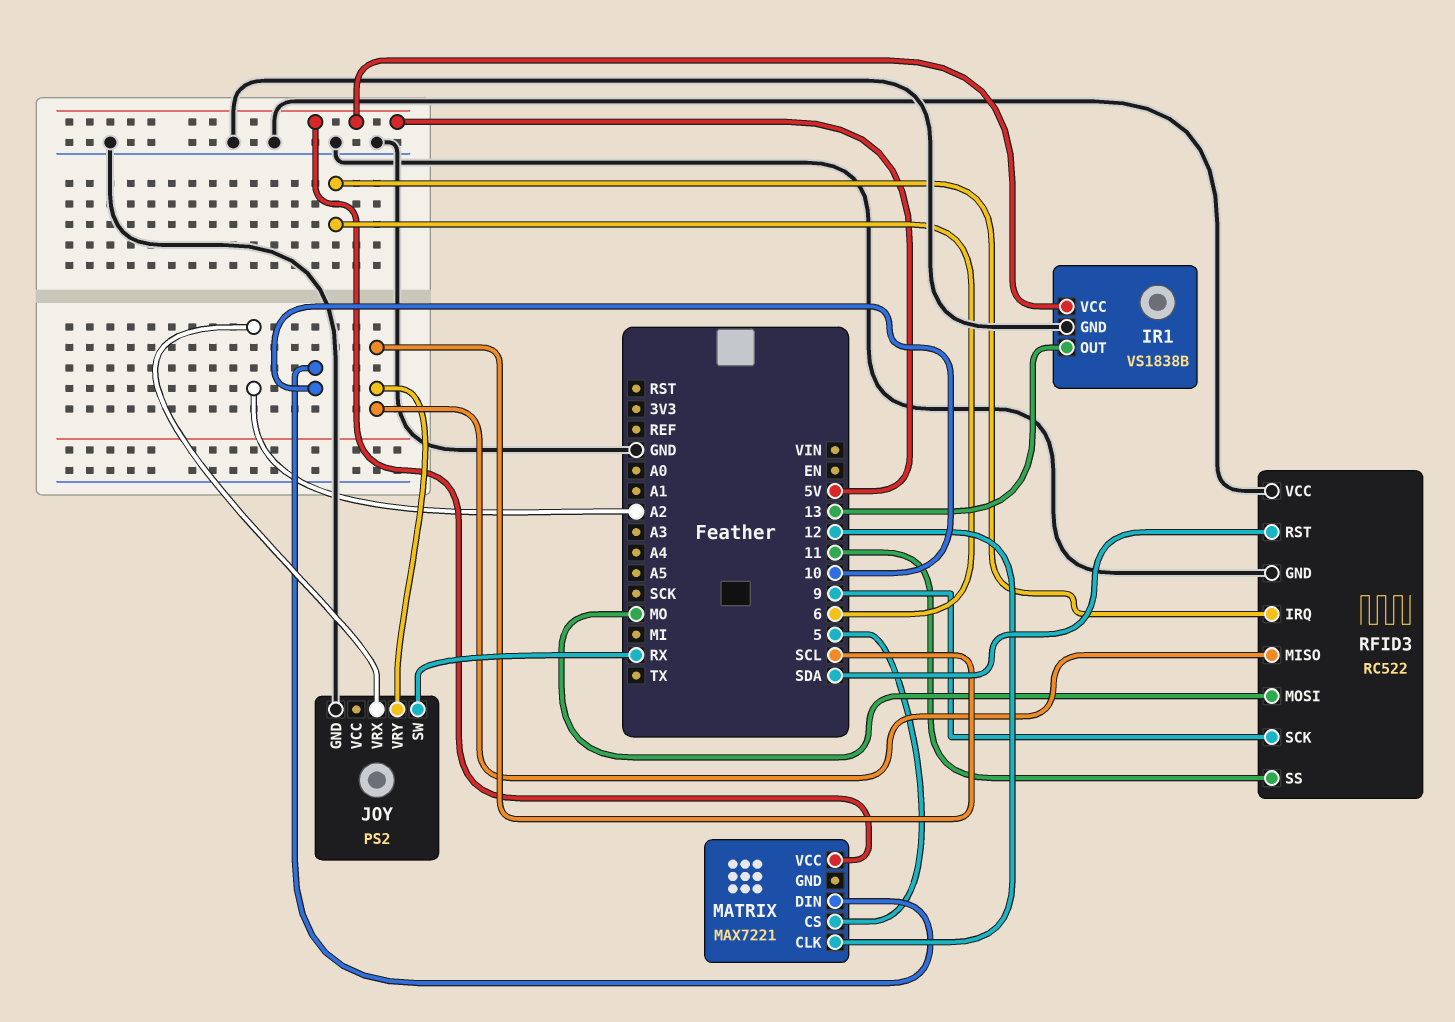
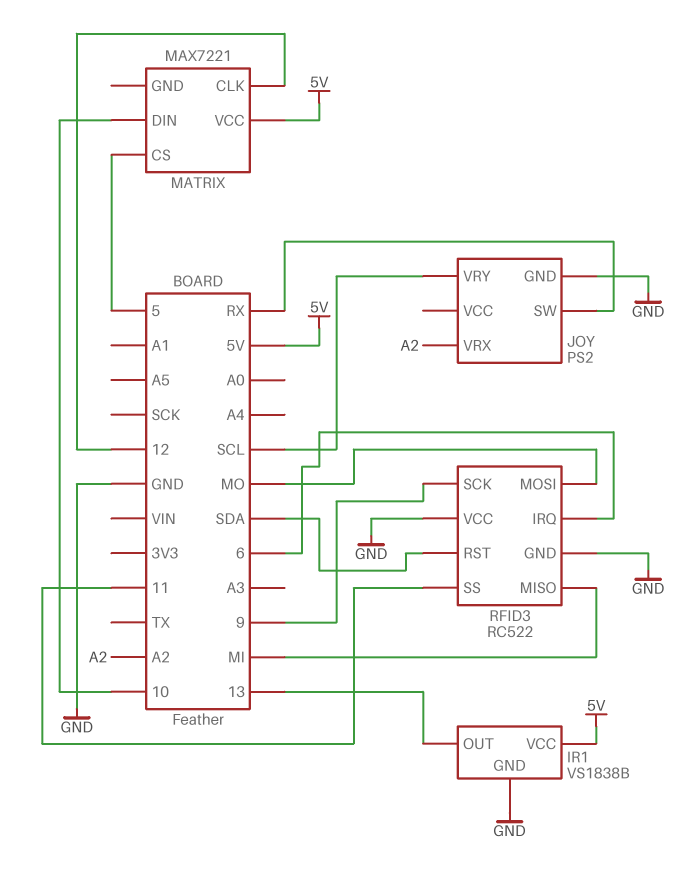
RFID3 pin MISO: SCL -> MI

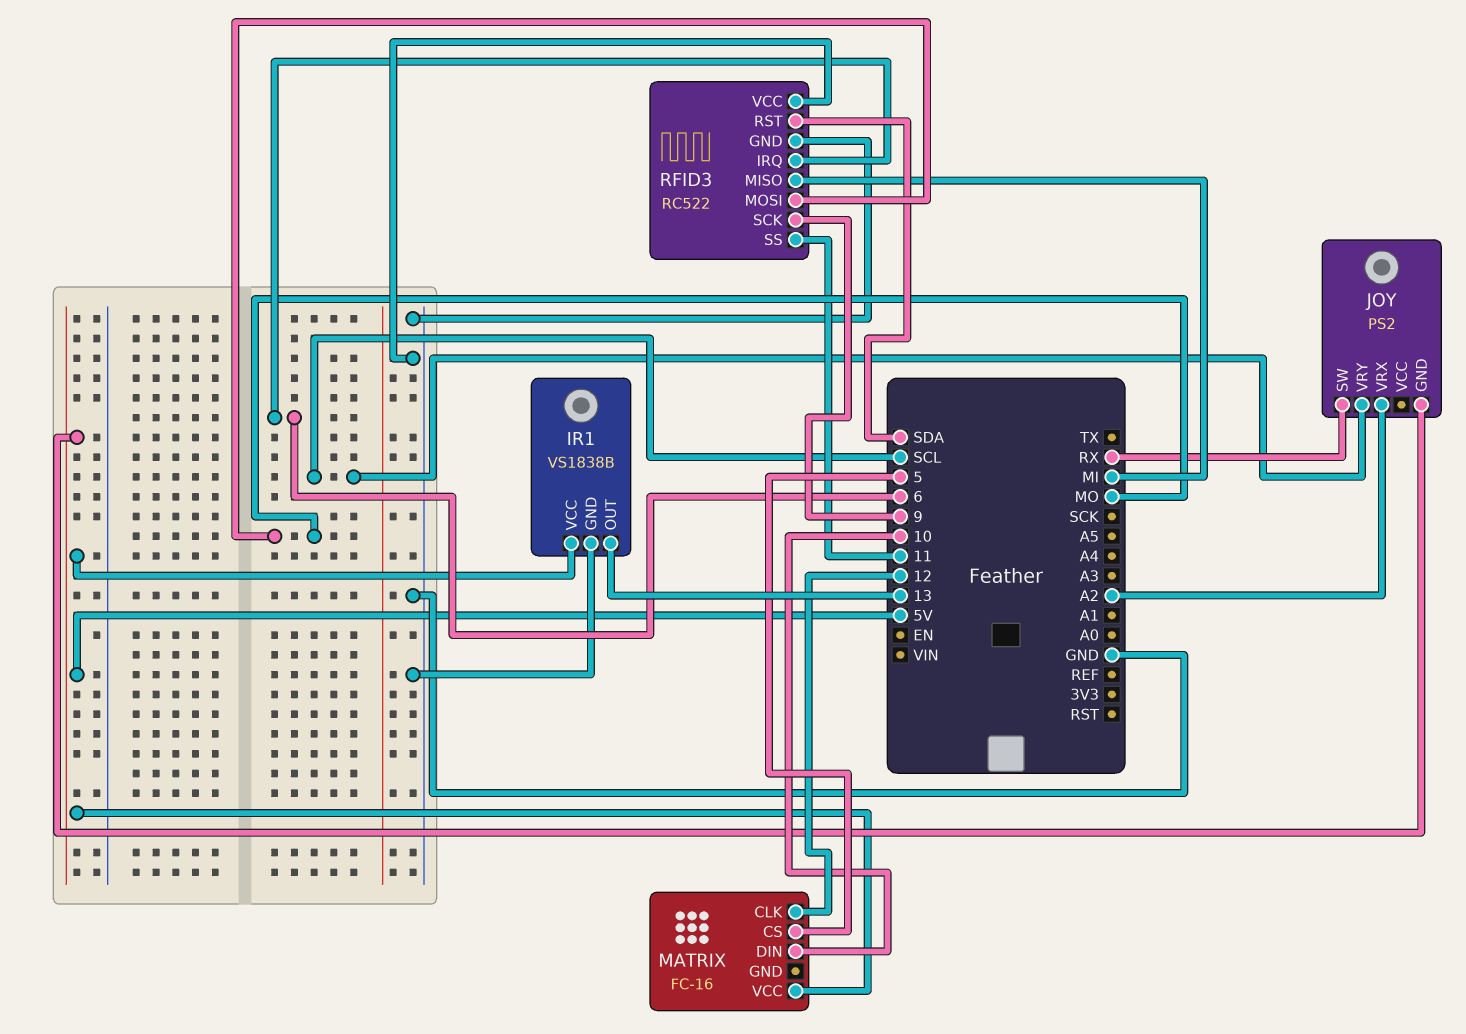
JOY pin GND: GND -> 5V
MATRIX: MAX7221 -> FC-16

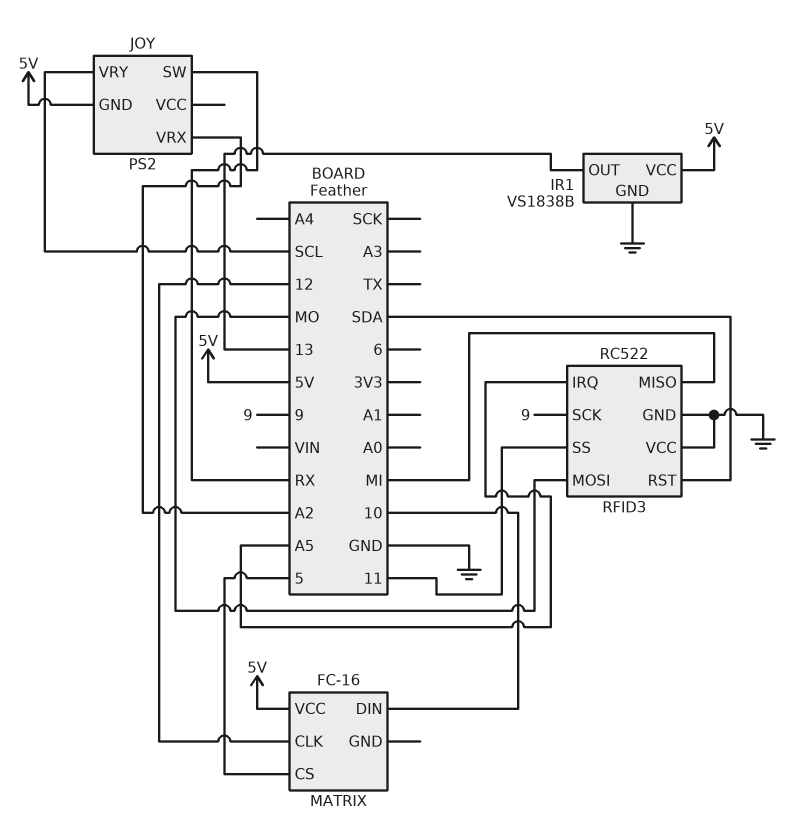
RFID3 pin IRQ: 6 -> A5

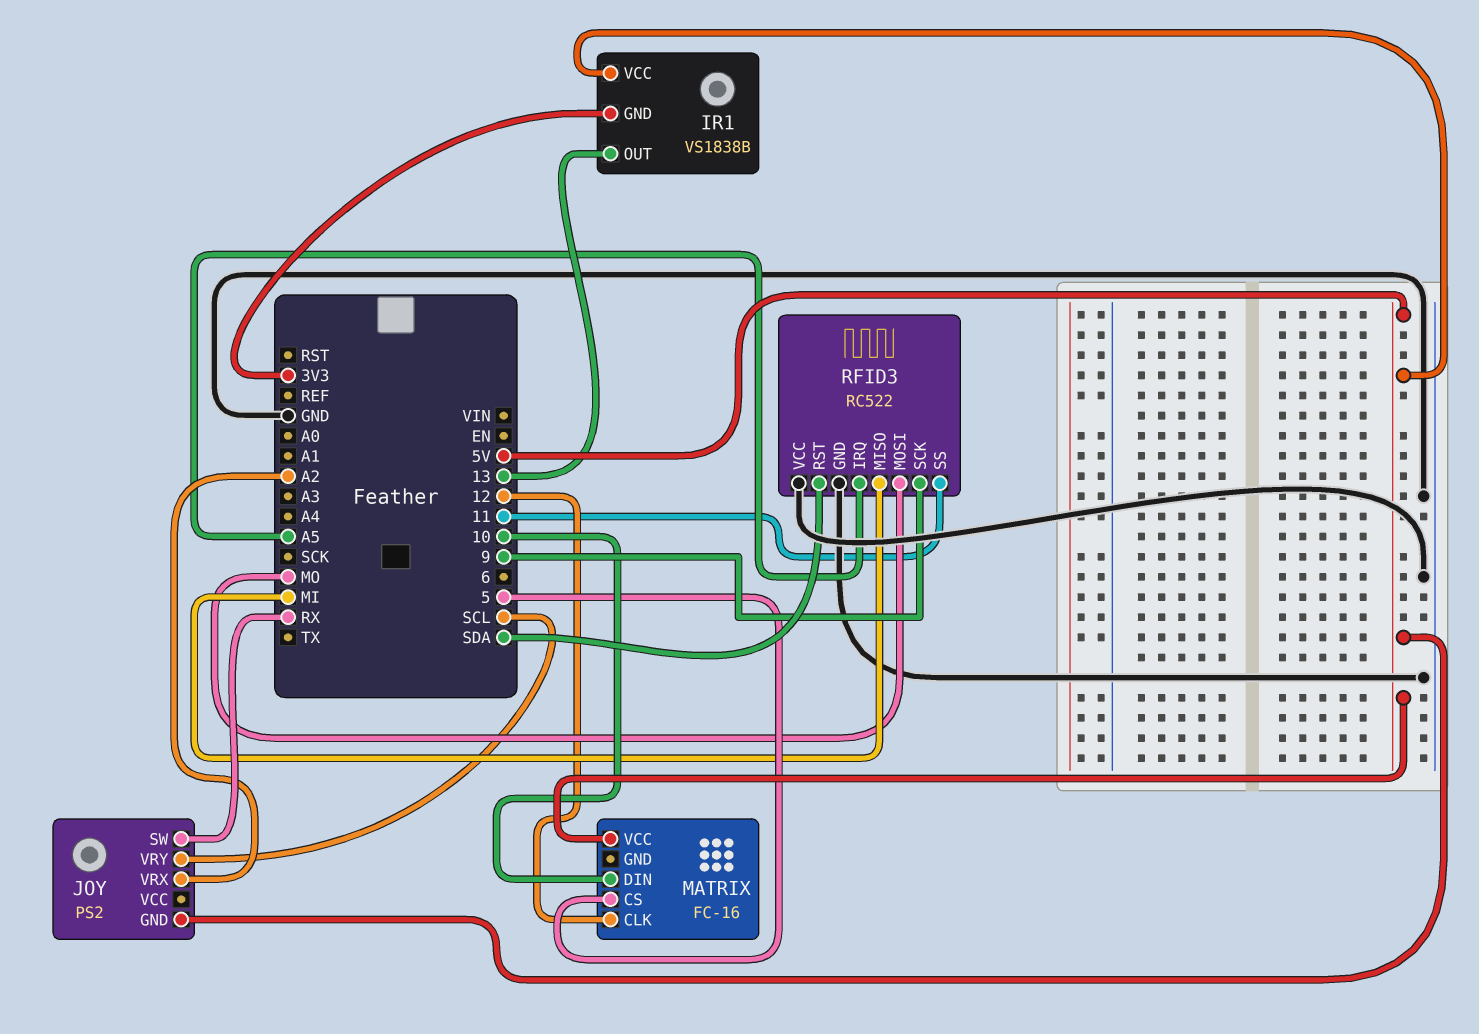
IR1 pin GND: GND -> 3V3

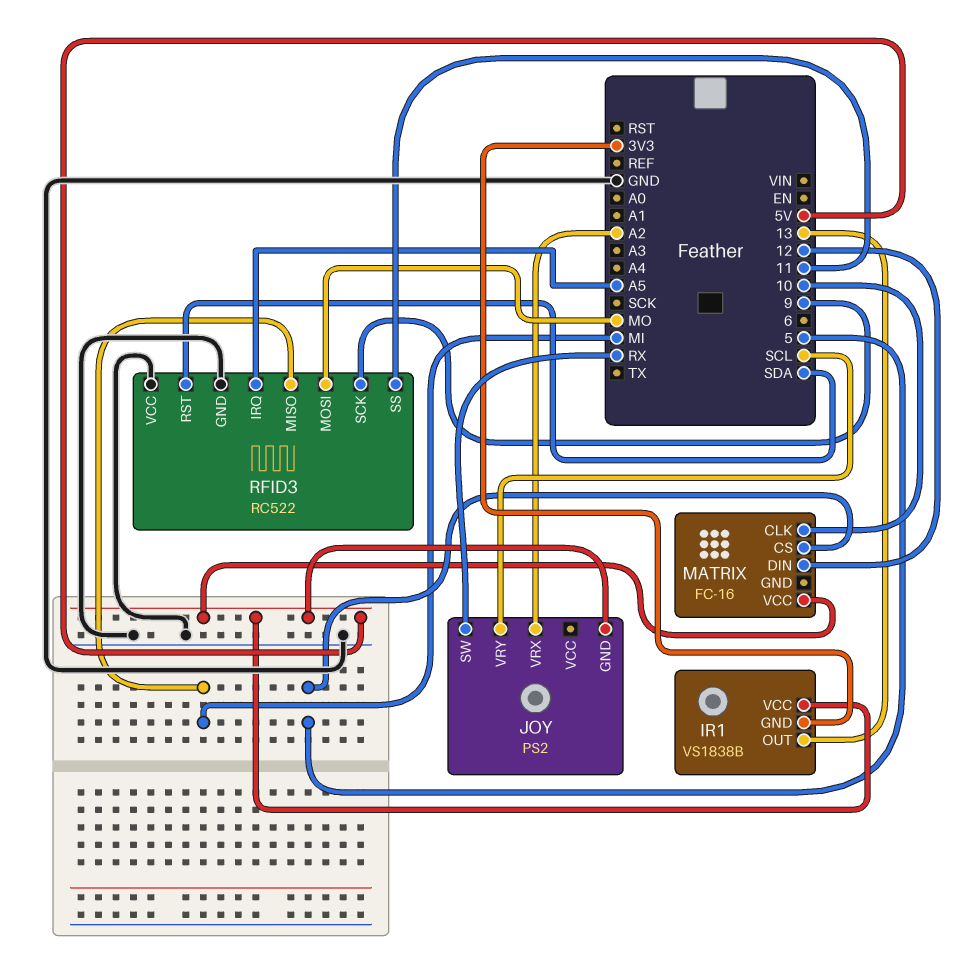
MATRIX pin CLK: 12 -> 10
MATRIX pin DIN: 10 -> 12

